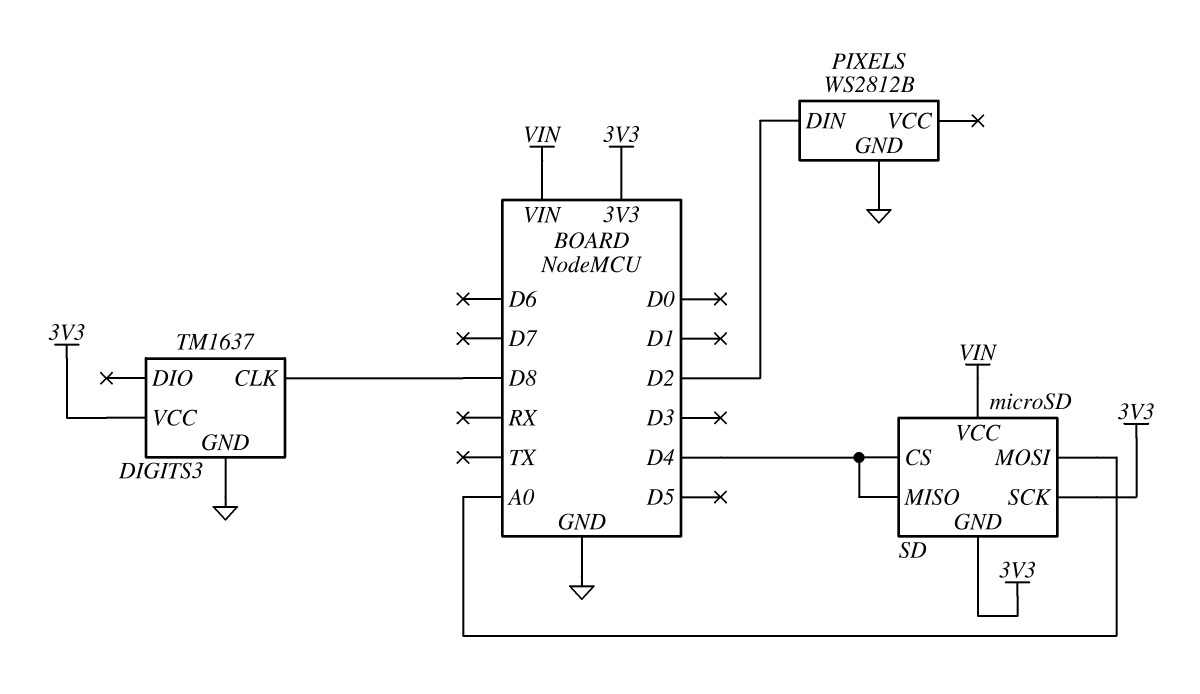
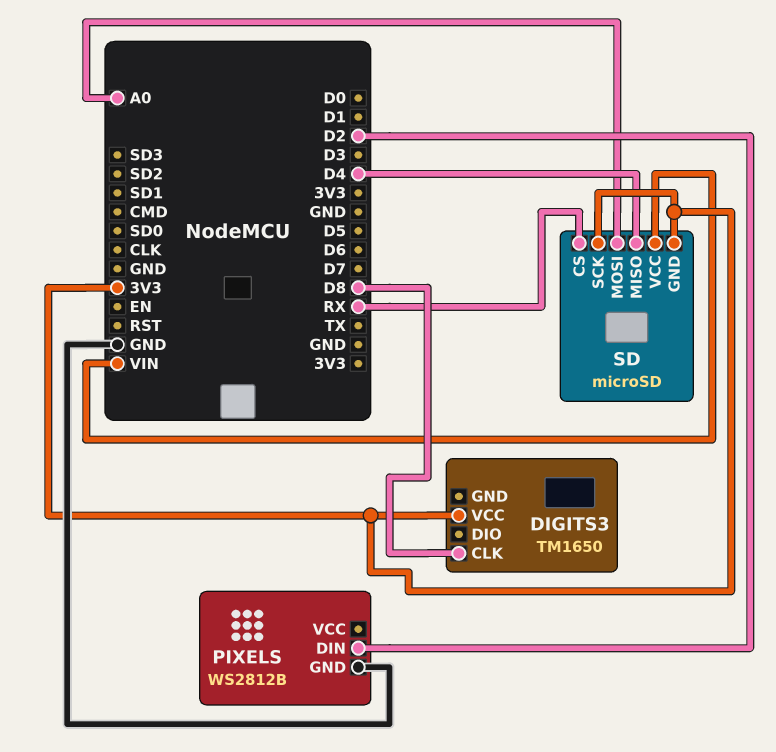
DIGITS3: TM1637 -> TM1650
DIGITS3 pin GND: GND -> none
SD pin CS: D4 -> RX

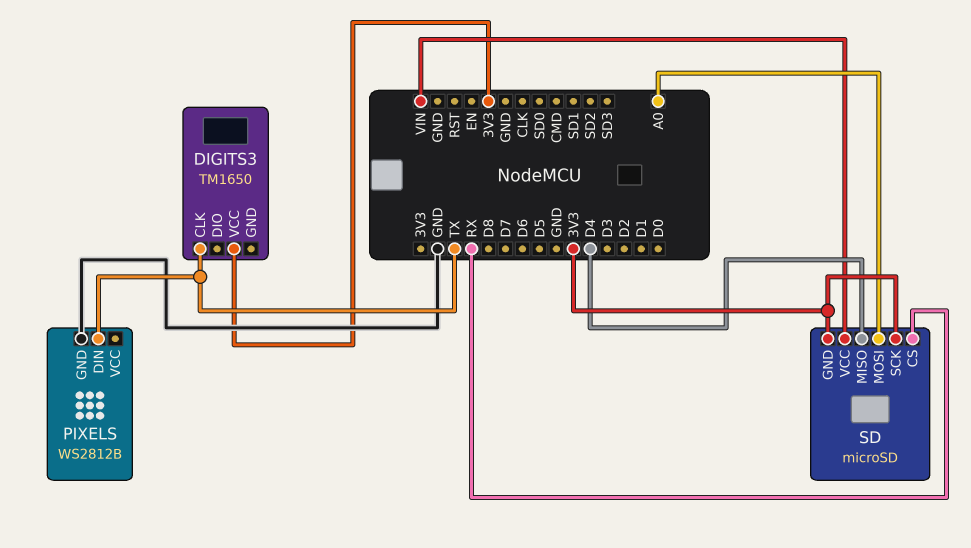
DIGITS3 pin CLK: D8 -> TX
PIXELS pin DIN: D2 -> TX

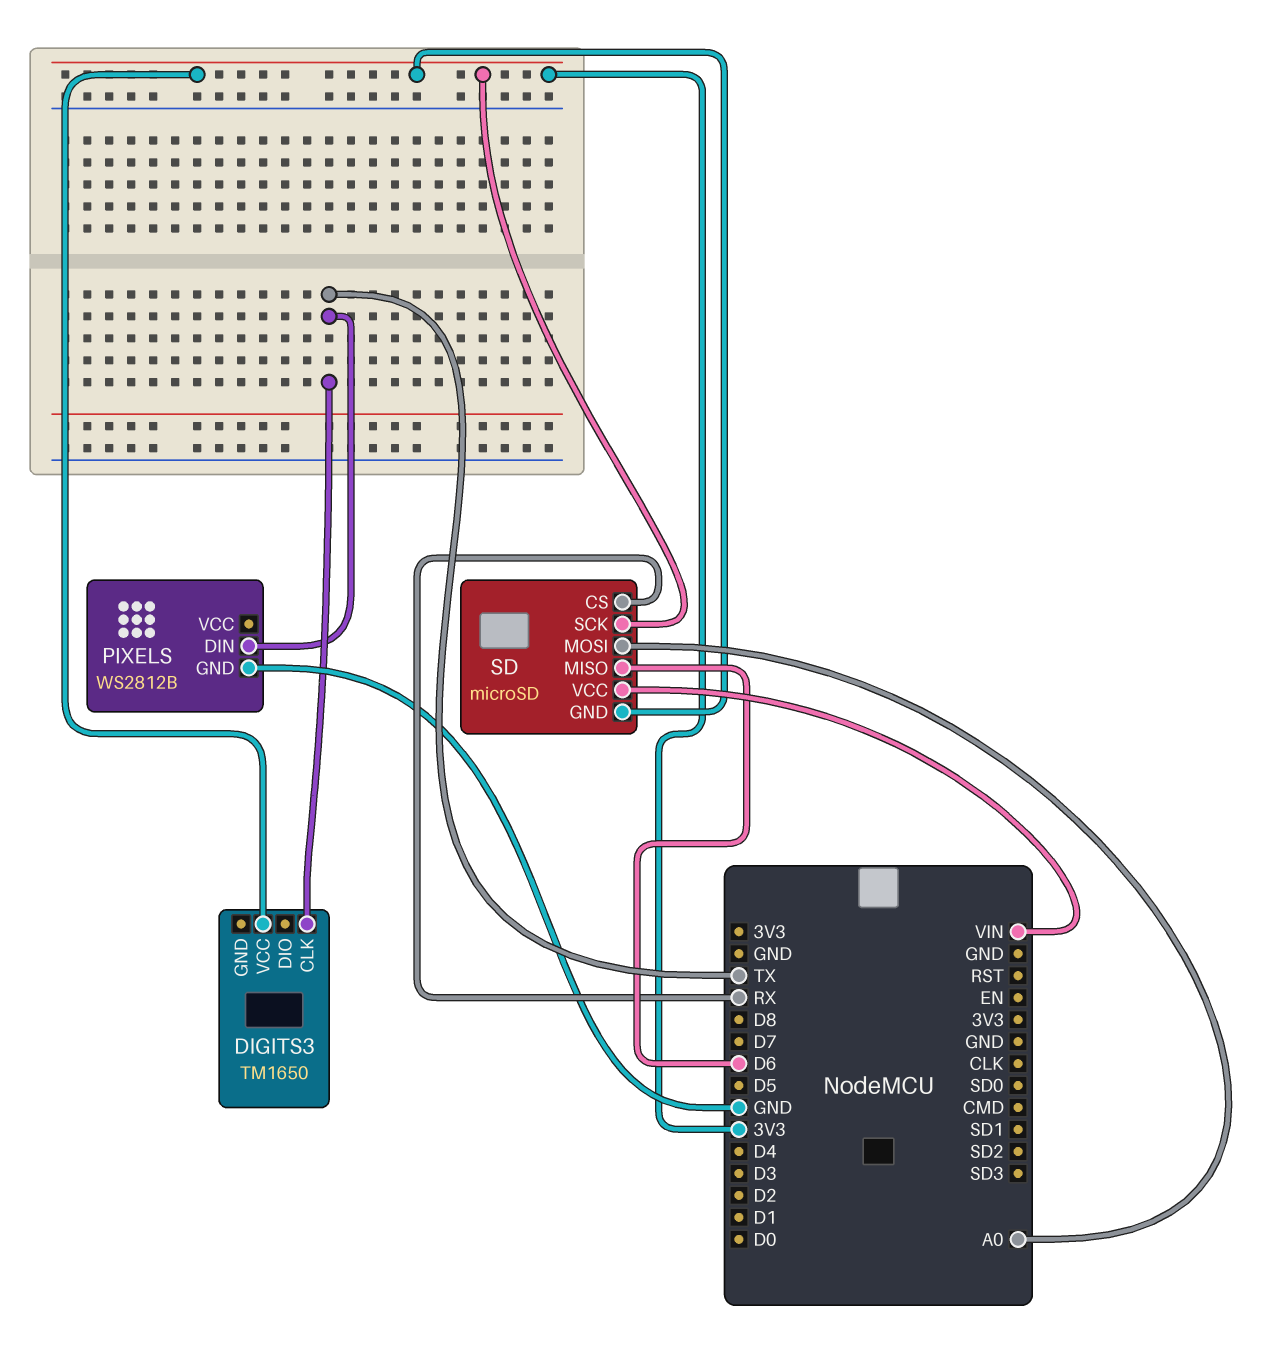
SD pin MISO: D4 -> D6

